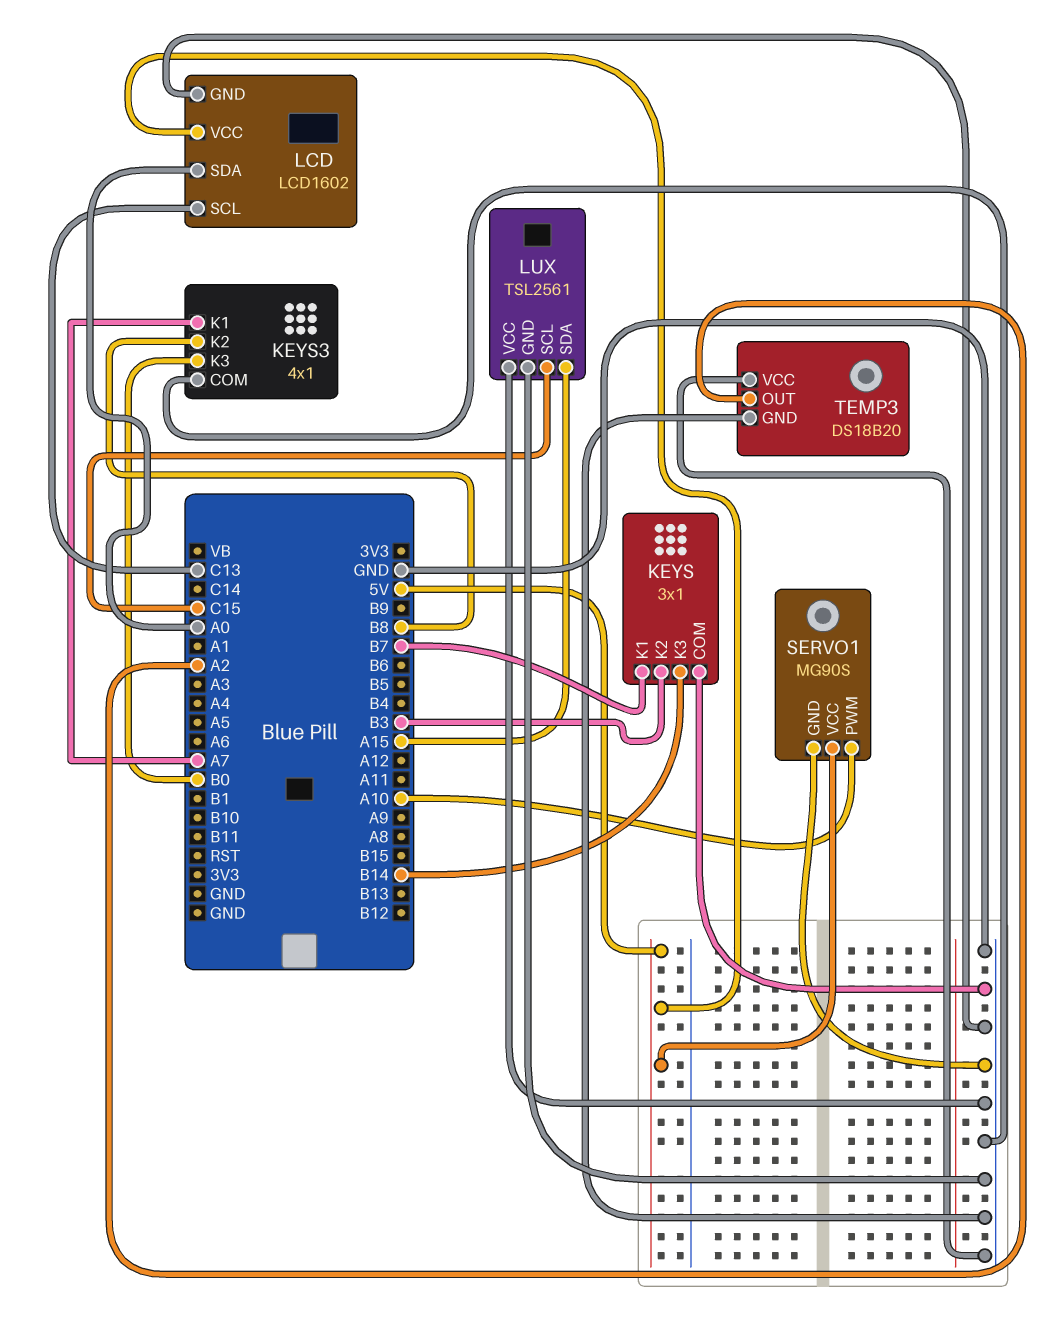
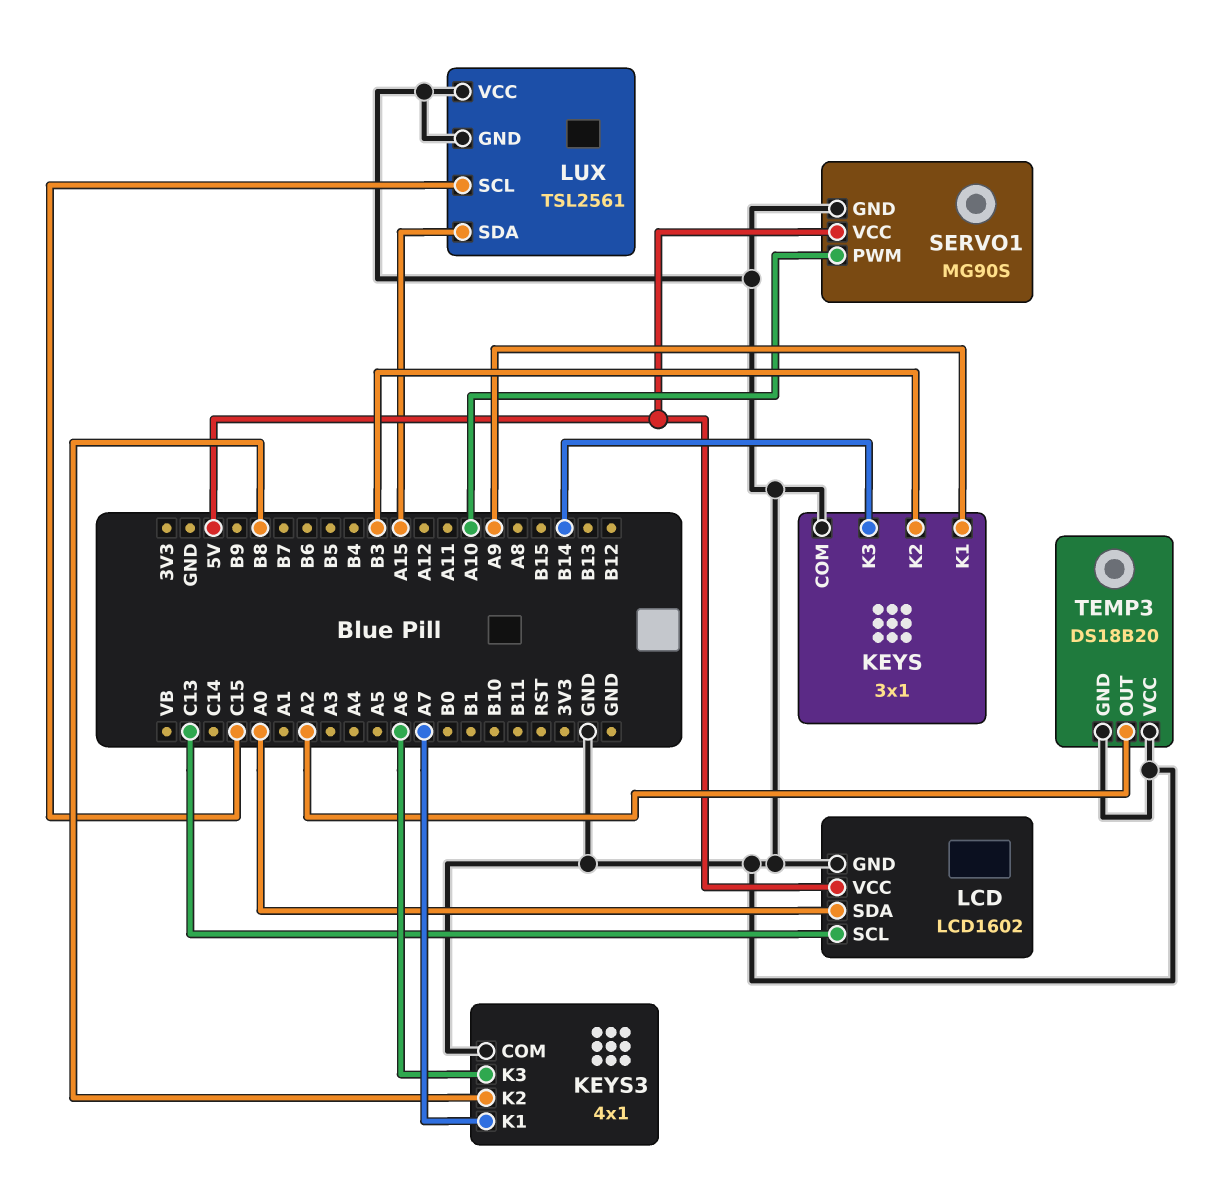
KEYS pin K1: B7 -> A9
KEYS3 pin K3: B0 -> A6

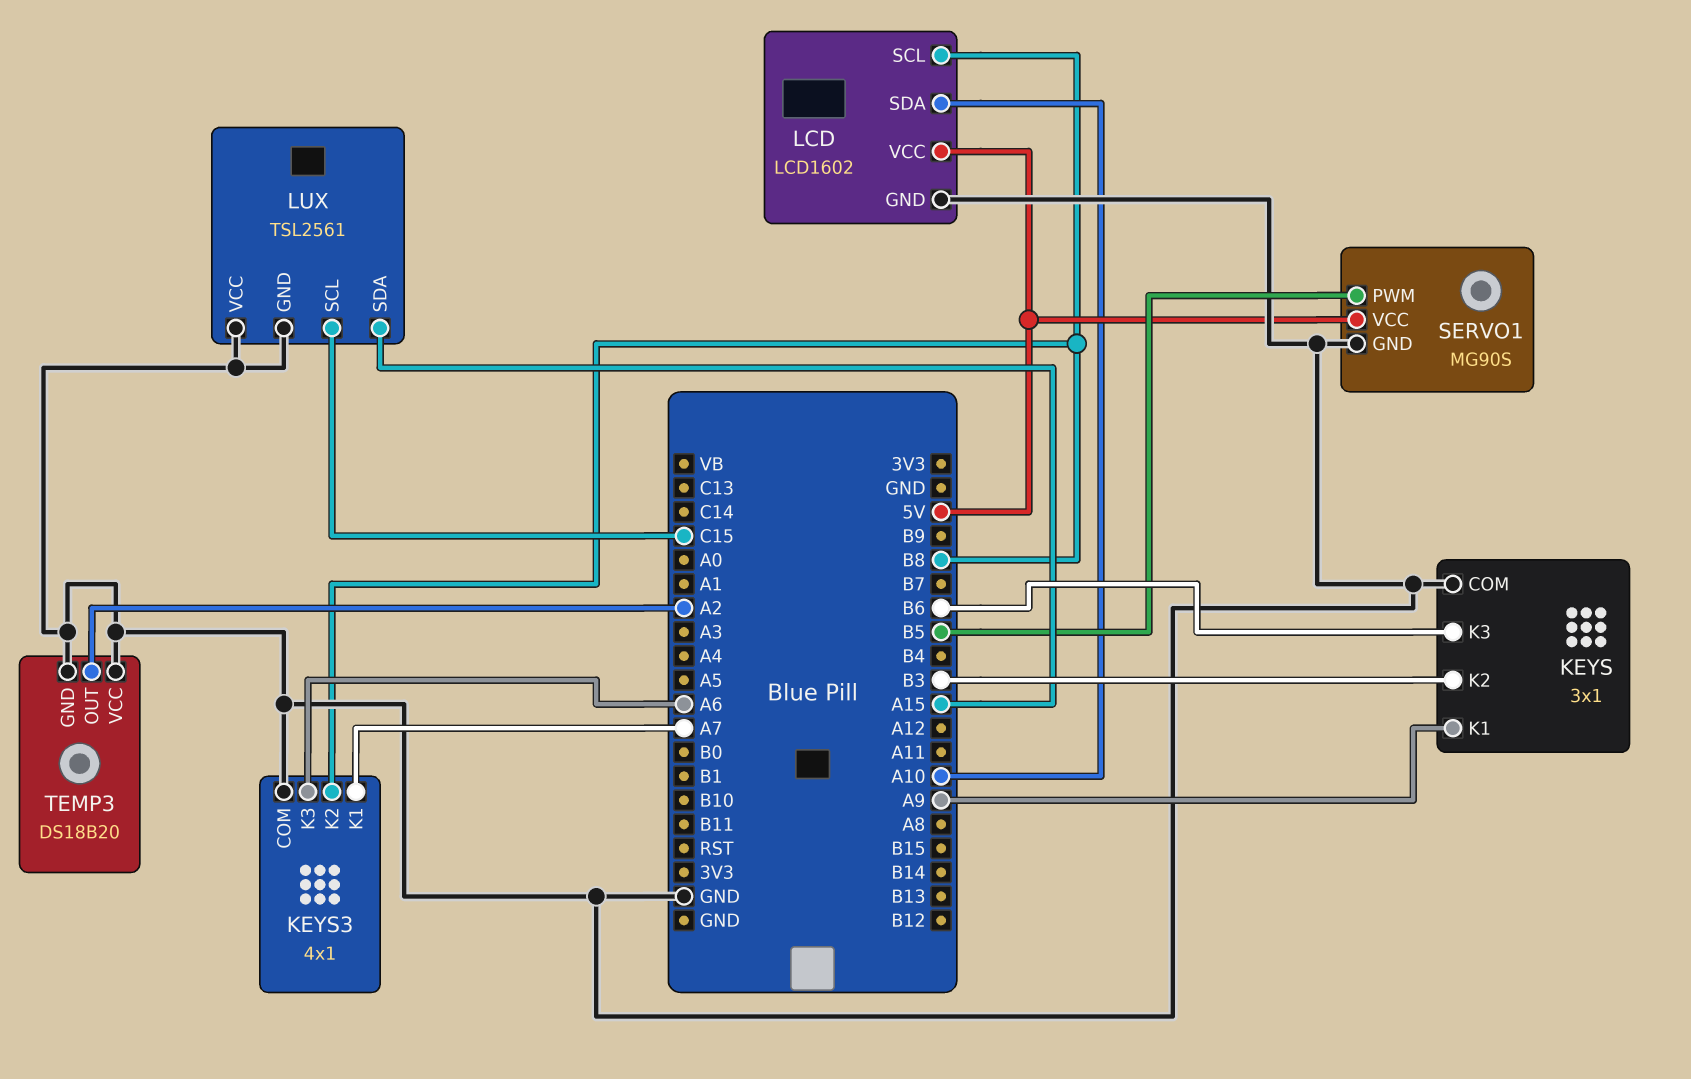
KEYS pin K3: B14 -> B6
LCD pin SCL: C13 -> B8
LCD pin SDA: A0 -> A10
SERVO1 pin PWM: A10 -> B5

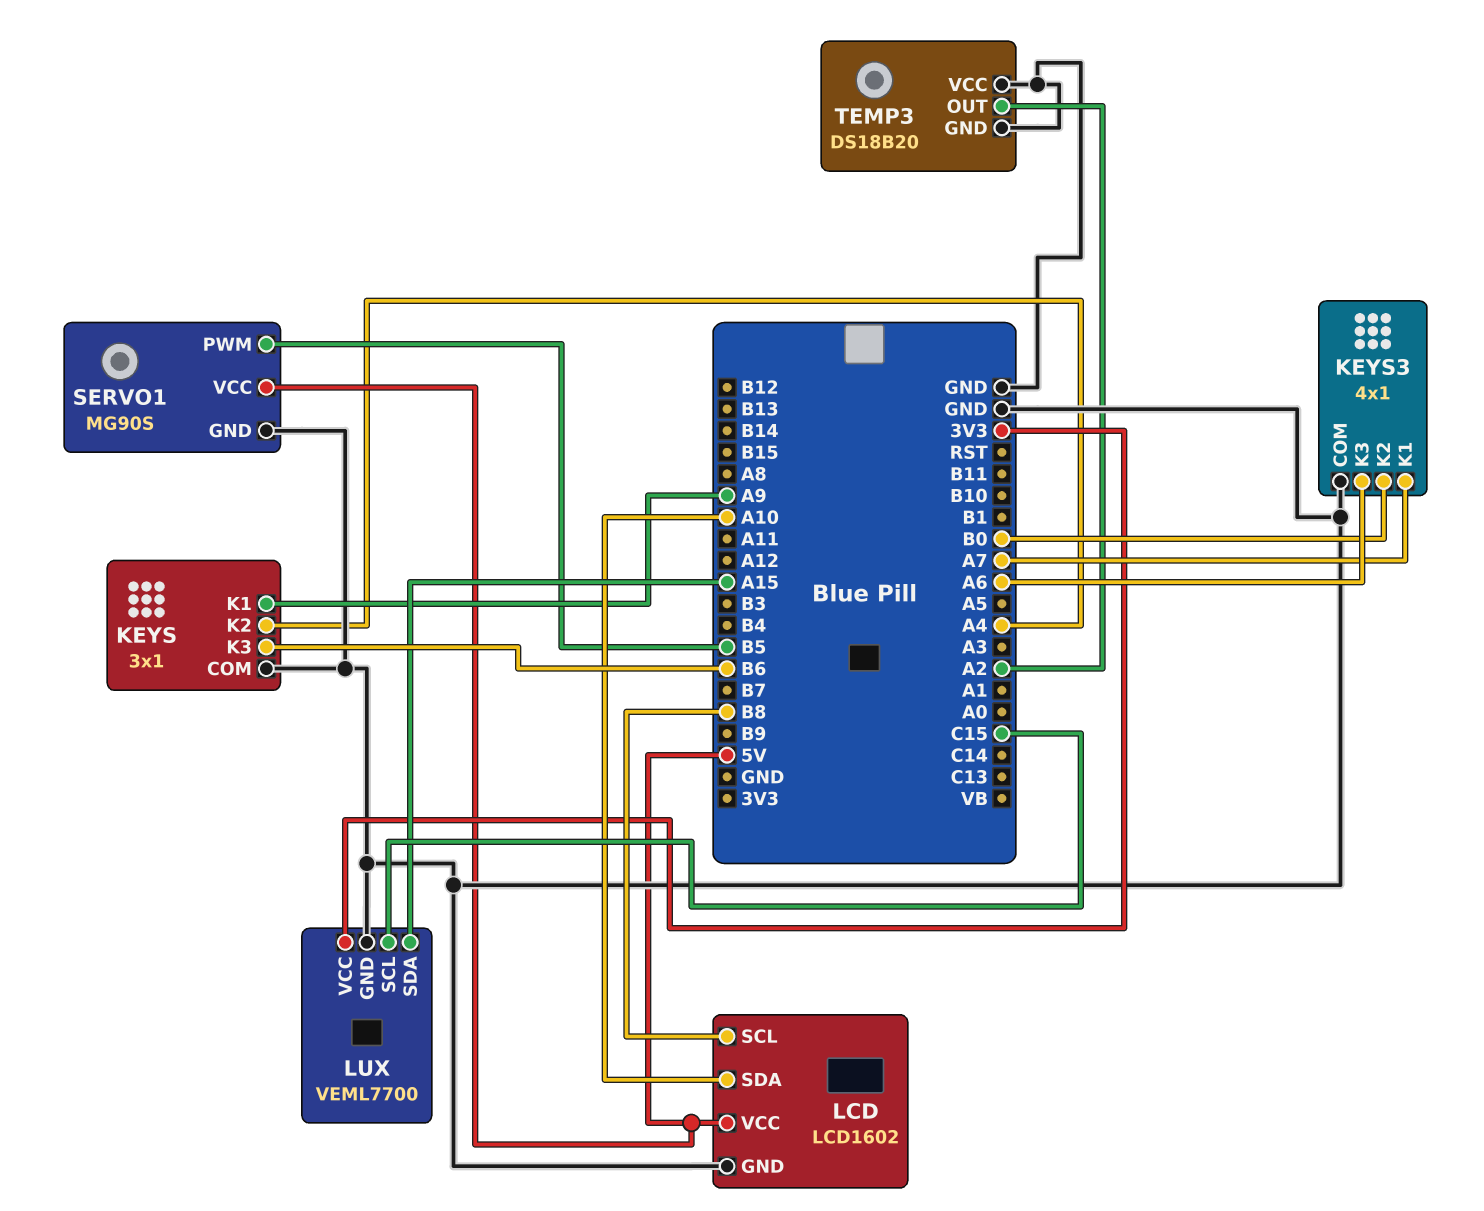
KEYS pin K2: B3 -> A4
KEYS3 pin K2: B8 -> B0
LUX: TSL2561 -> VEML7700
LUX pin VCC: GND -> 3V3

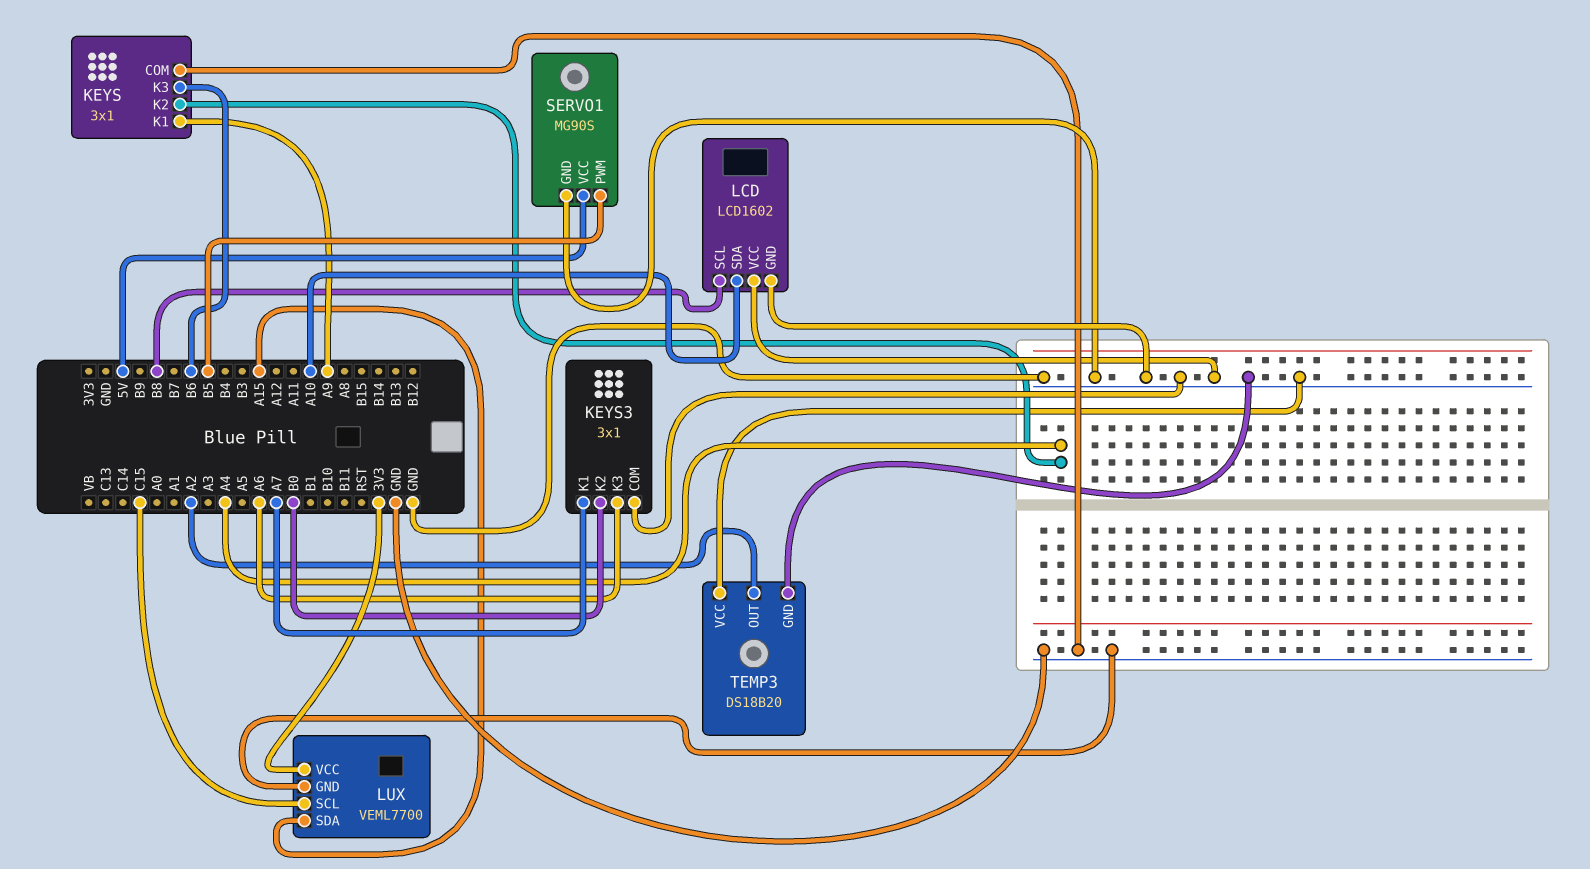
KEYS3: 4x1 -> 3x1
LCD pin VCC: 5V -> GND

